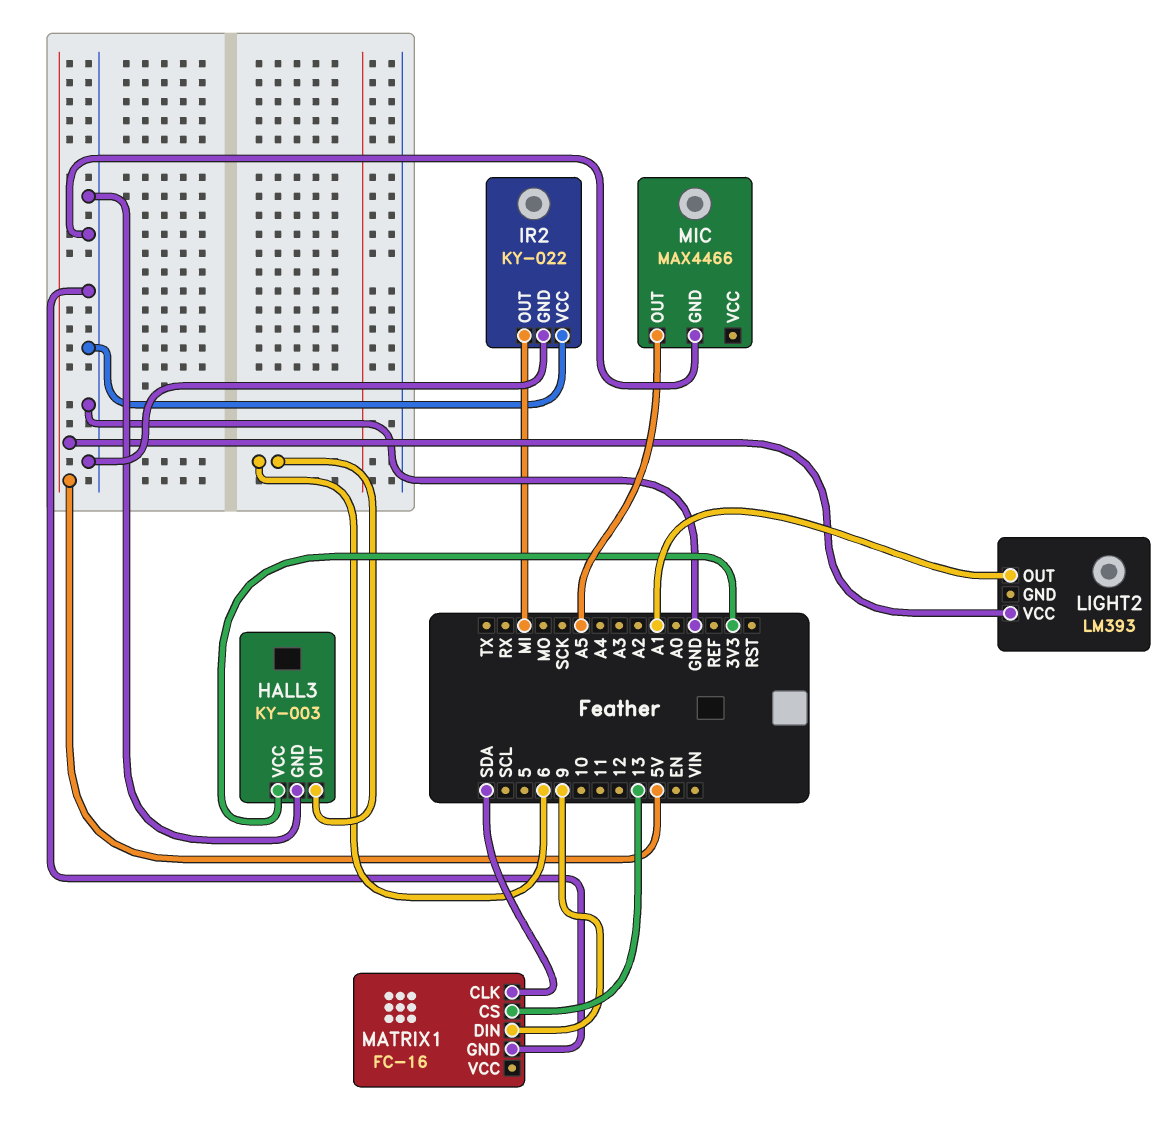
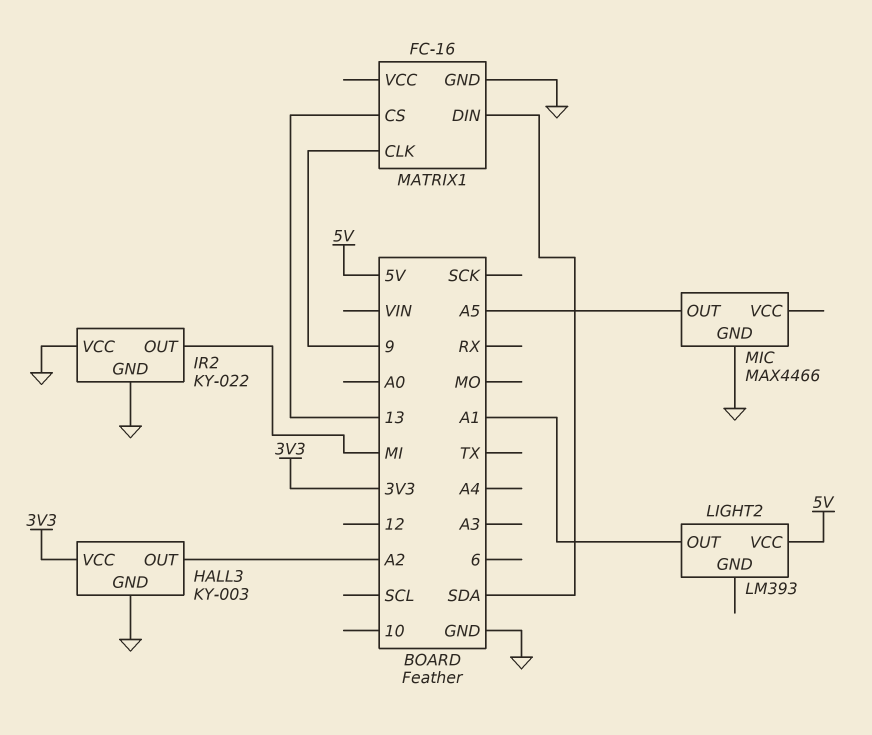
HALL3 pin OUT: 6 -> A2
MATRIX1 pin CLK: SDA -> 9
MATRIX1 pin DIN: 9 -> SDA

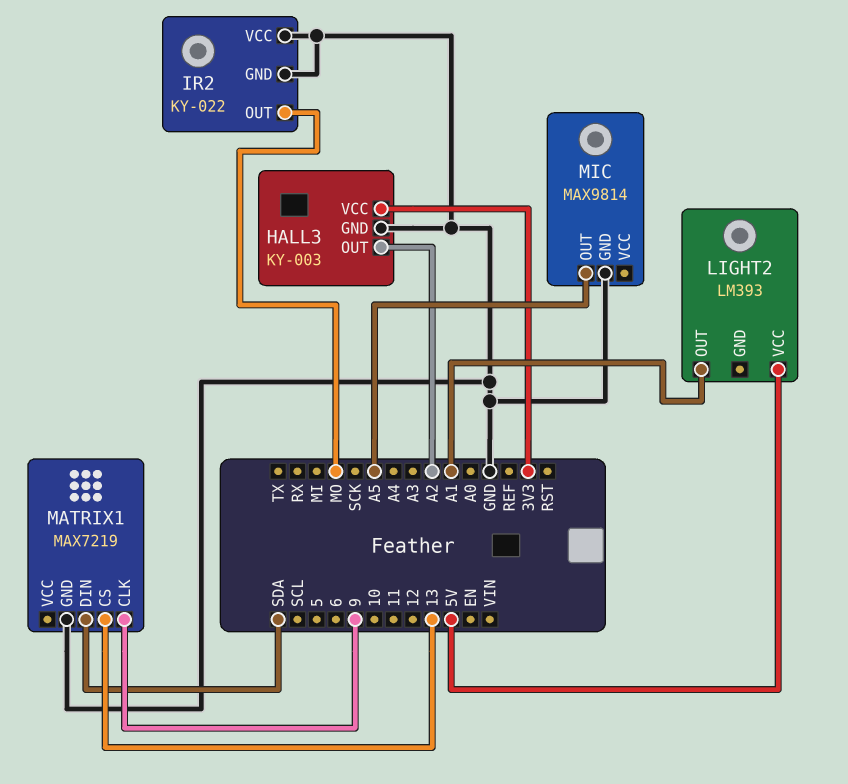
IR2 pin OUT: MI -> MO
MATRIX1: FC-16 -> MAX7219
MIC: MAX4466 -> MAX9814

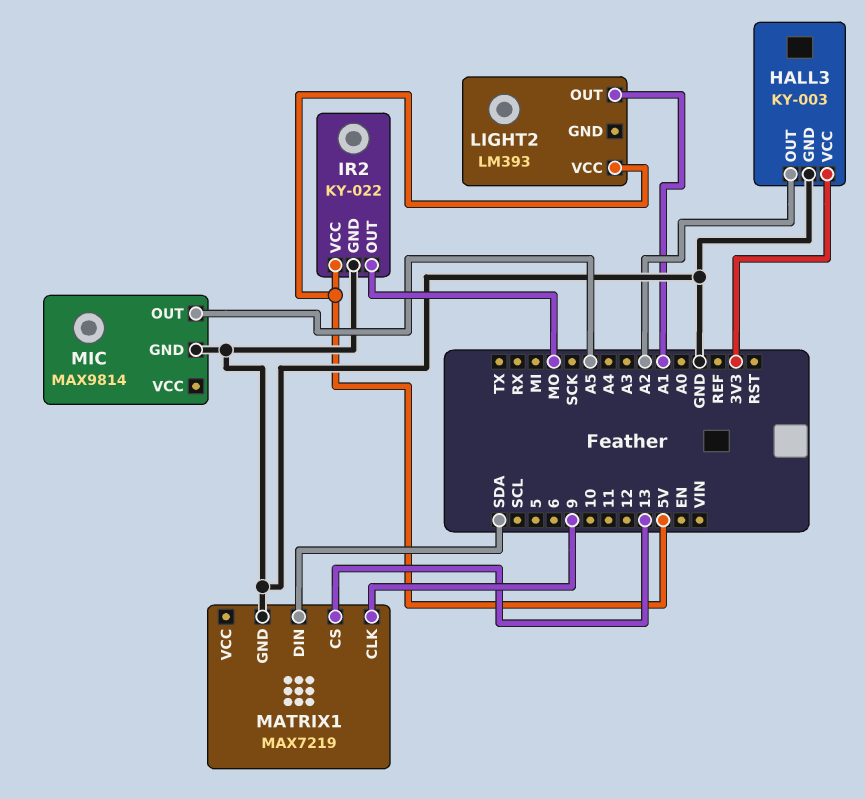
IR2 pin VCC: GND -> 5V

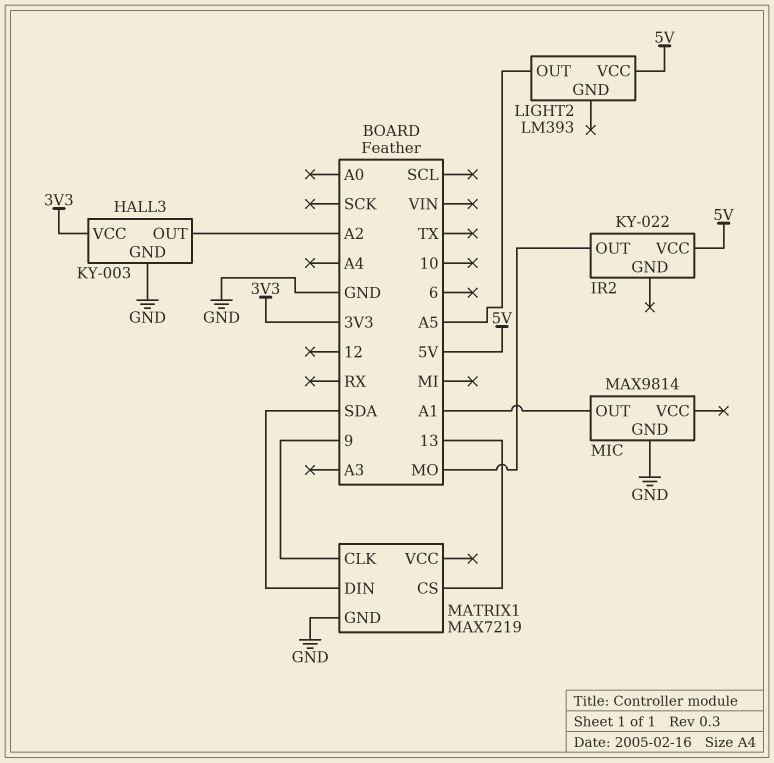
IR2 pin GND: GND -> none
LIGHT2 pin OUT: A1 -> A5
MIC pin OUT: A5 -> A1

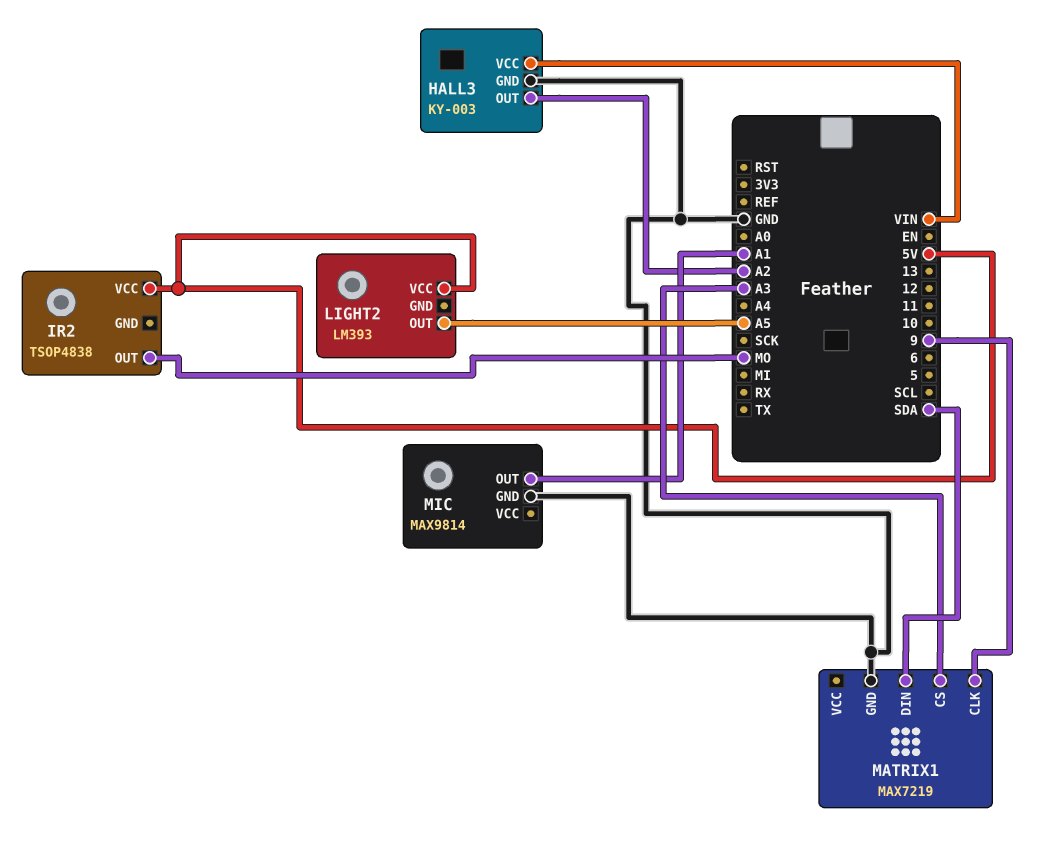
HALL3 pin VCC: 3V3 -> VIN
IR2: KY-022 -> TSOP4838
MATRIX1 pin CS: 13 -> A3

